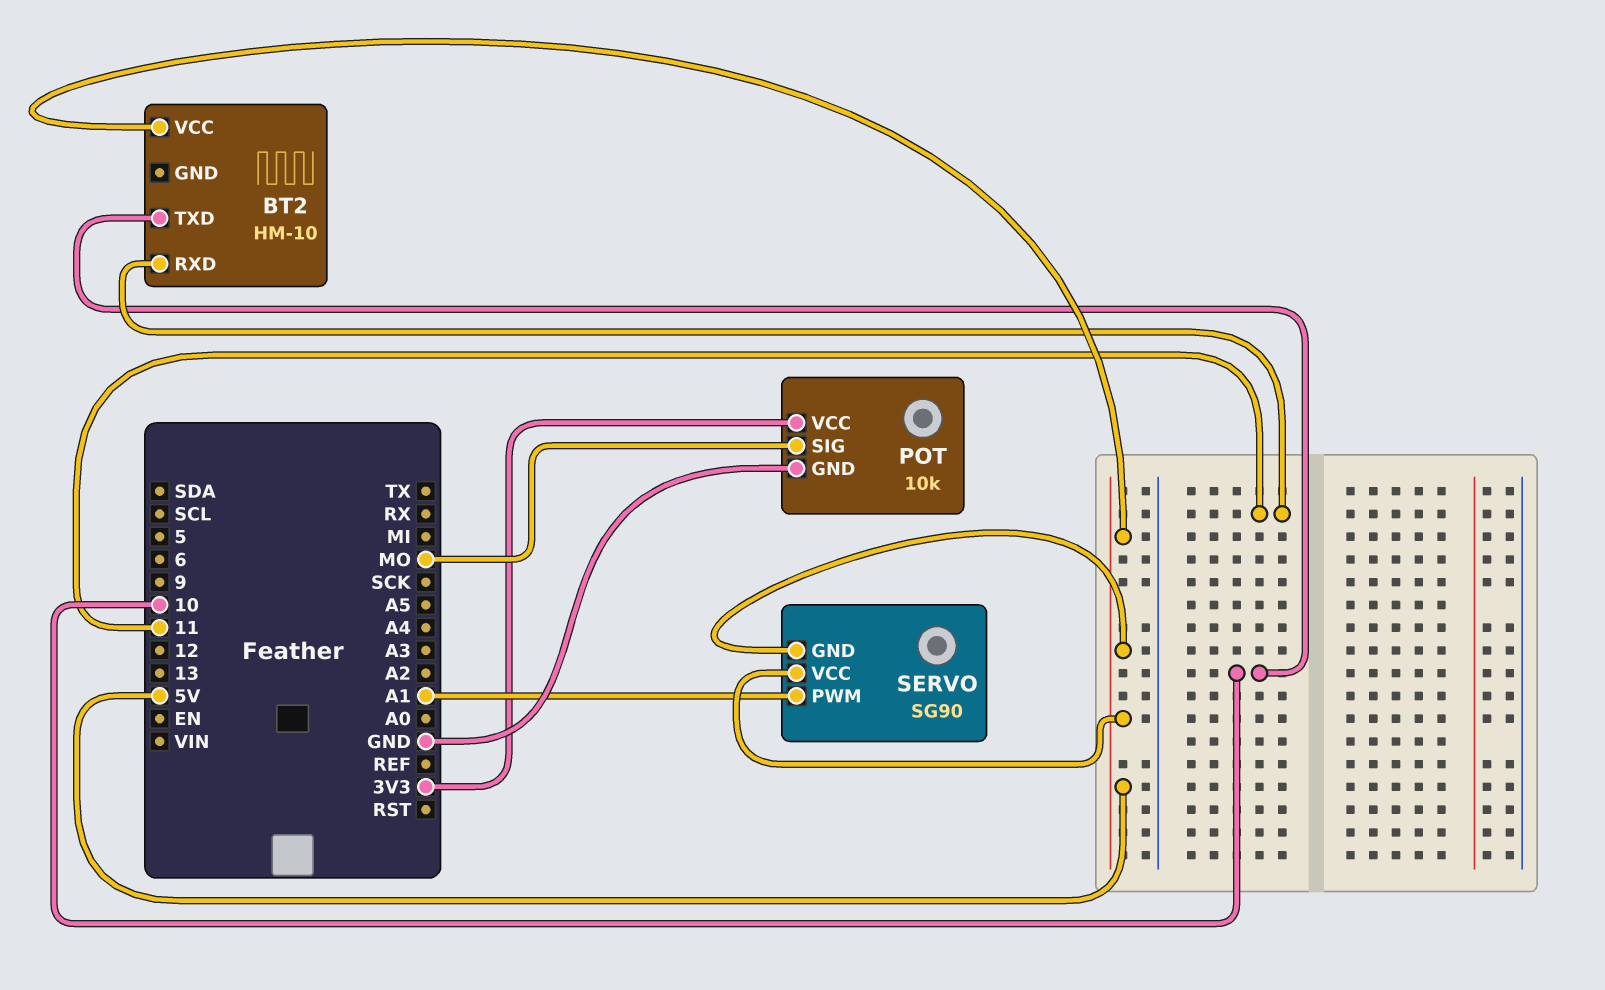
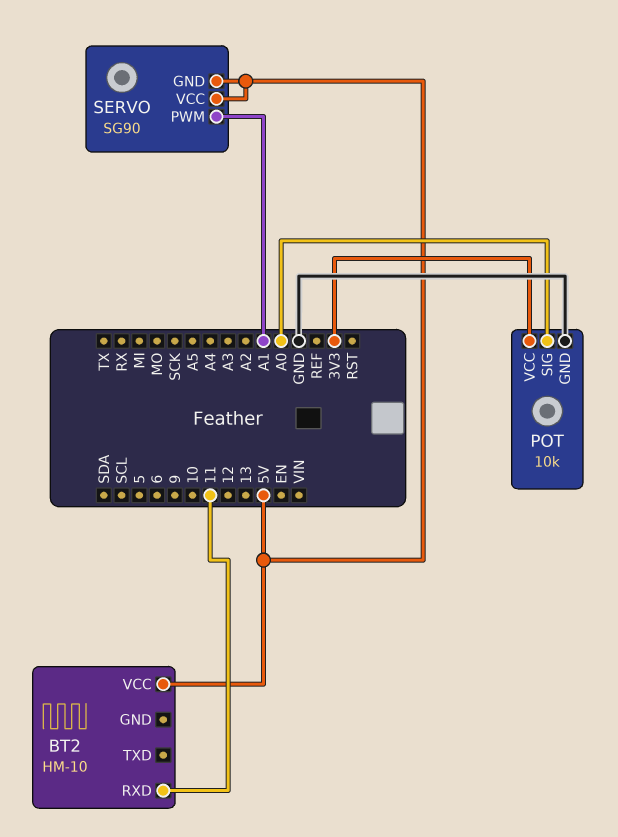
BT2 pin TXD: 10 -> none
POT pin SIG: MO -> A0

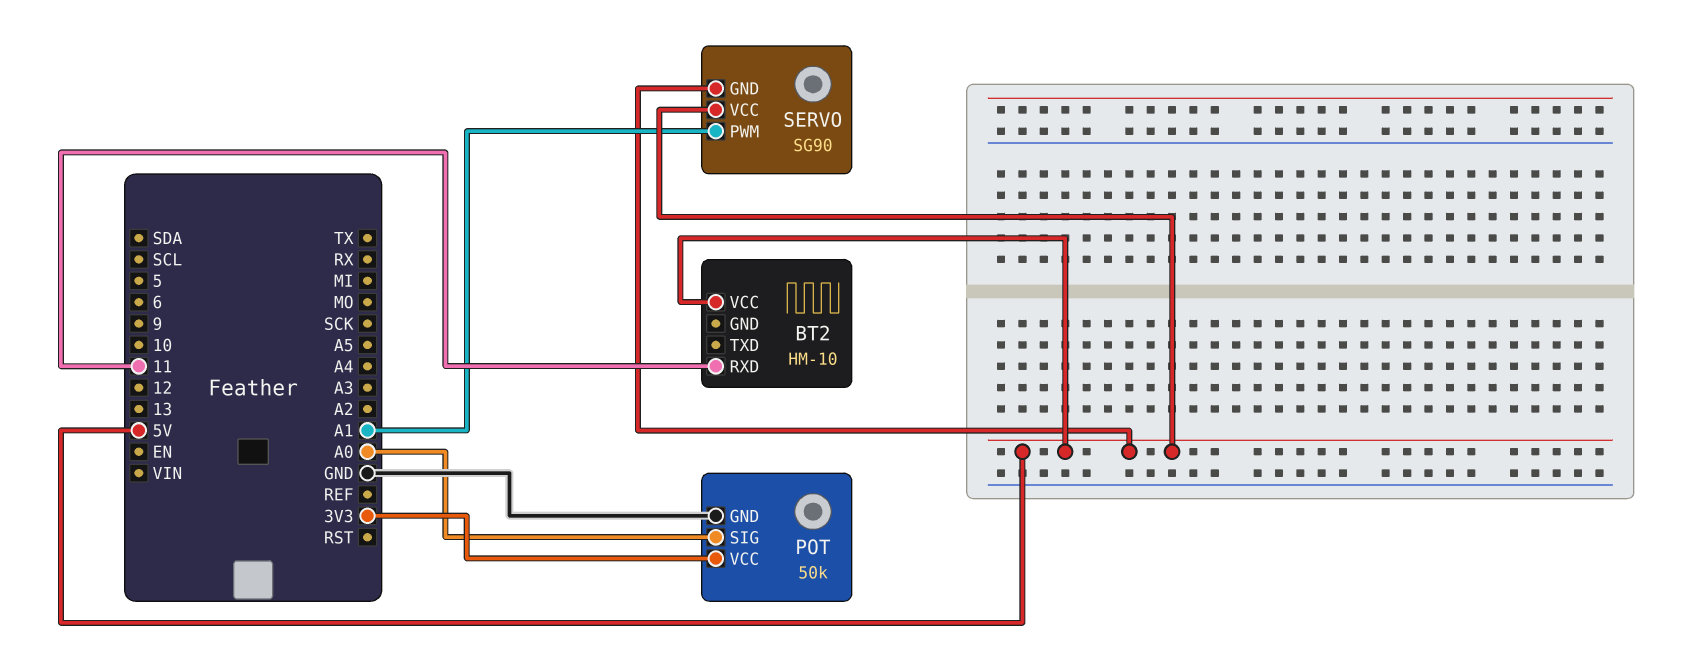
POT: 10k -> 50k

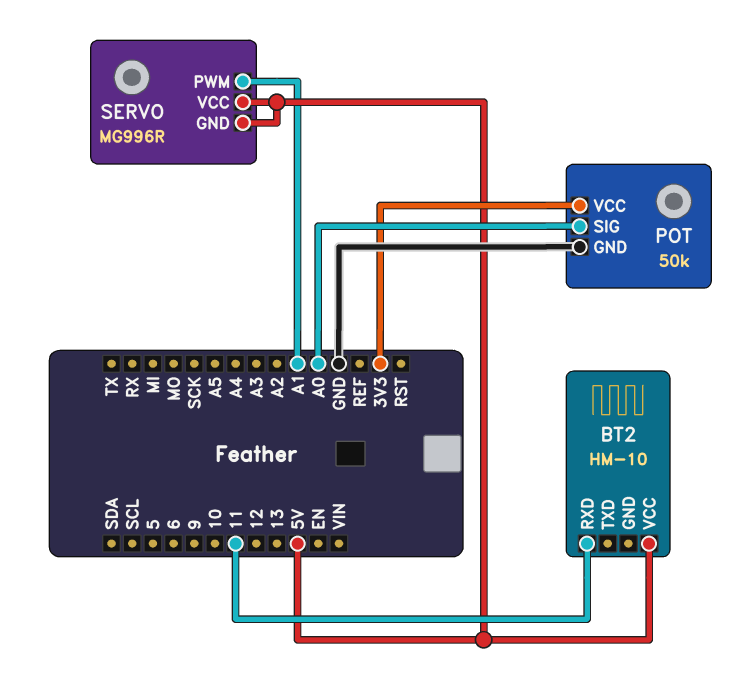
SERVO: SG90 -> MG996R

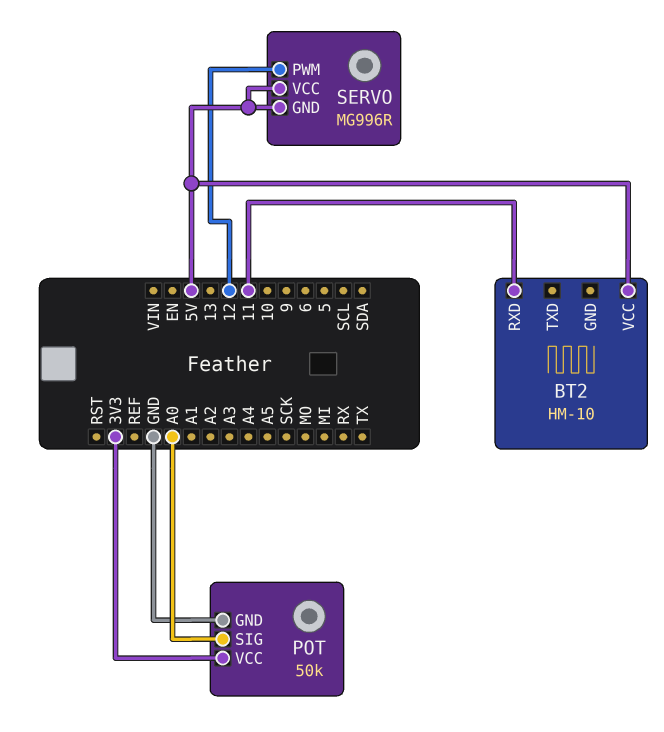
SERVO pin PWM: A1 -> 12

